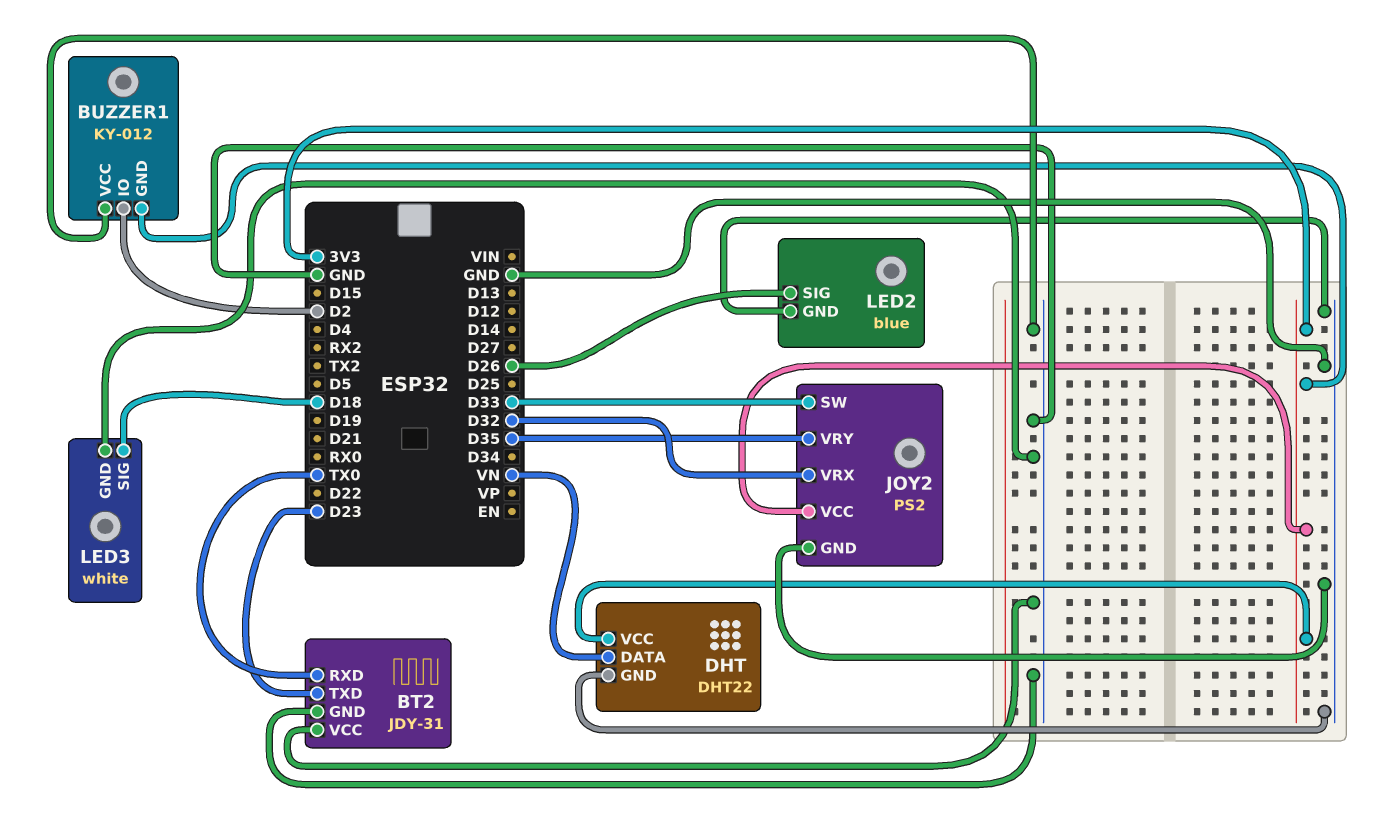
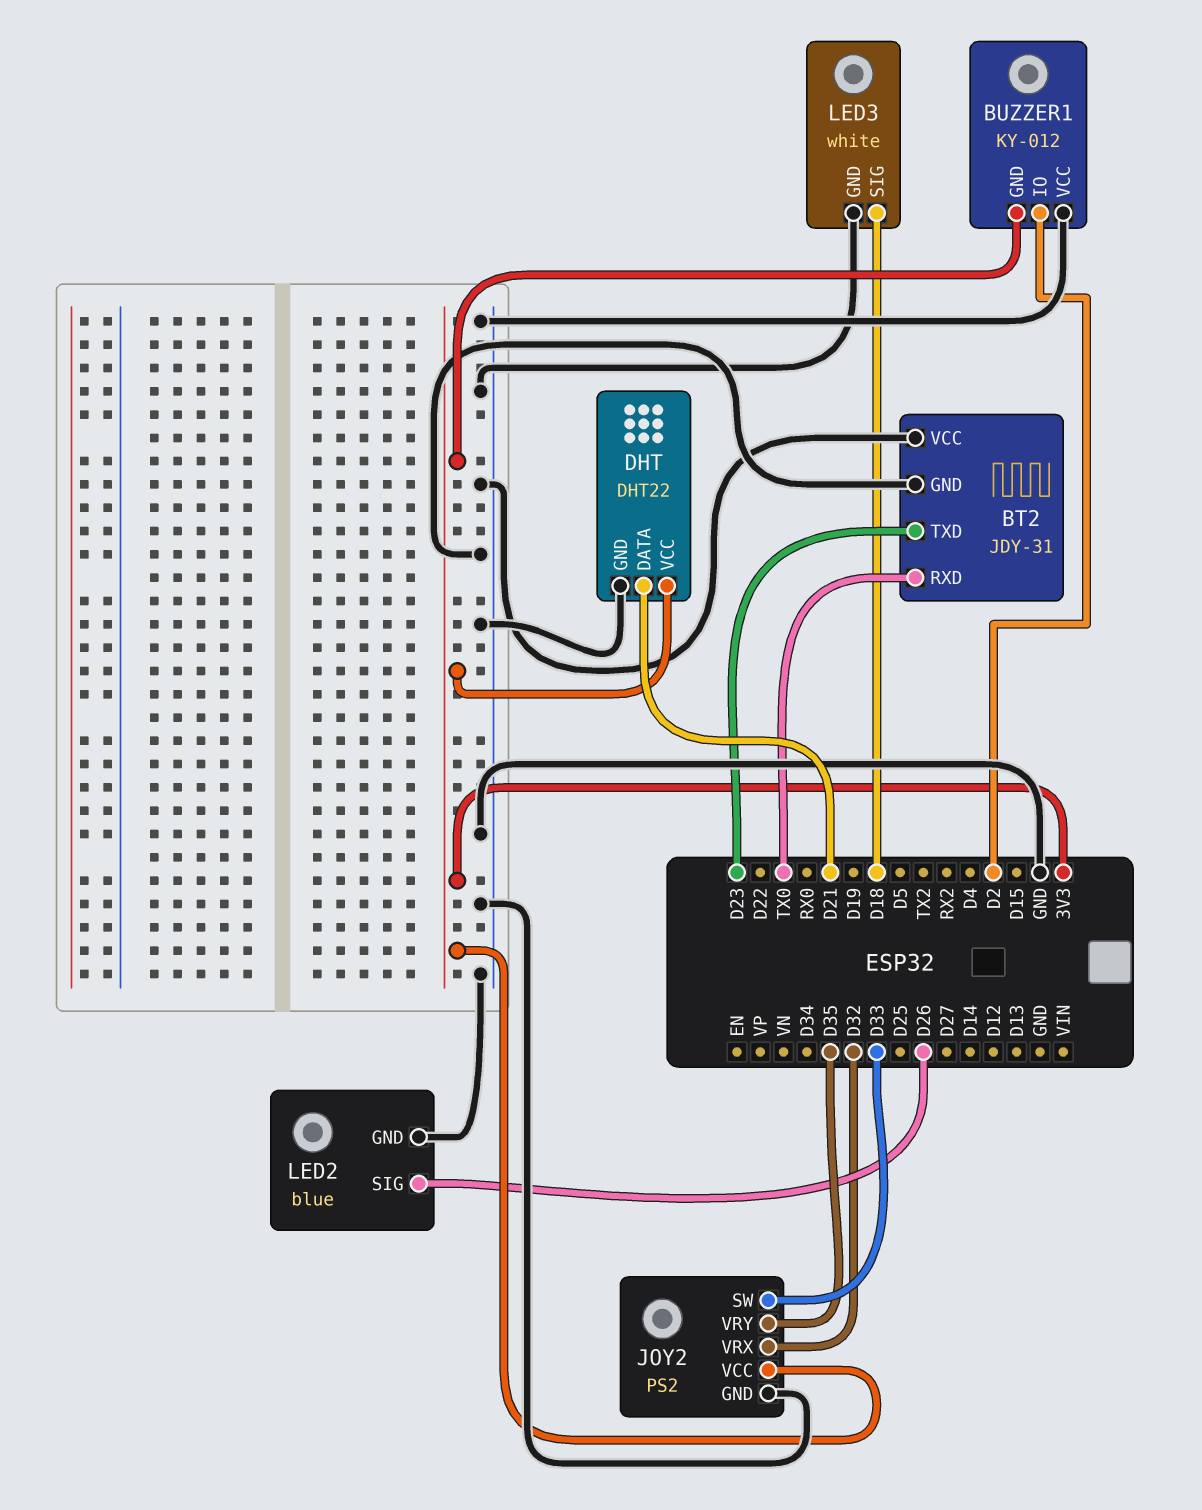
DHT pin DATA: VN -> D21

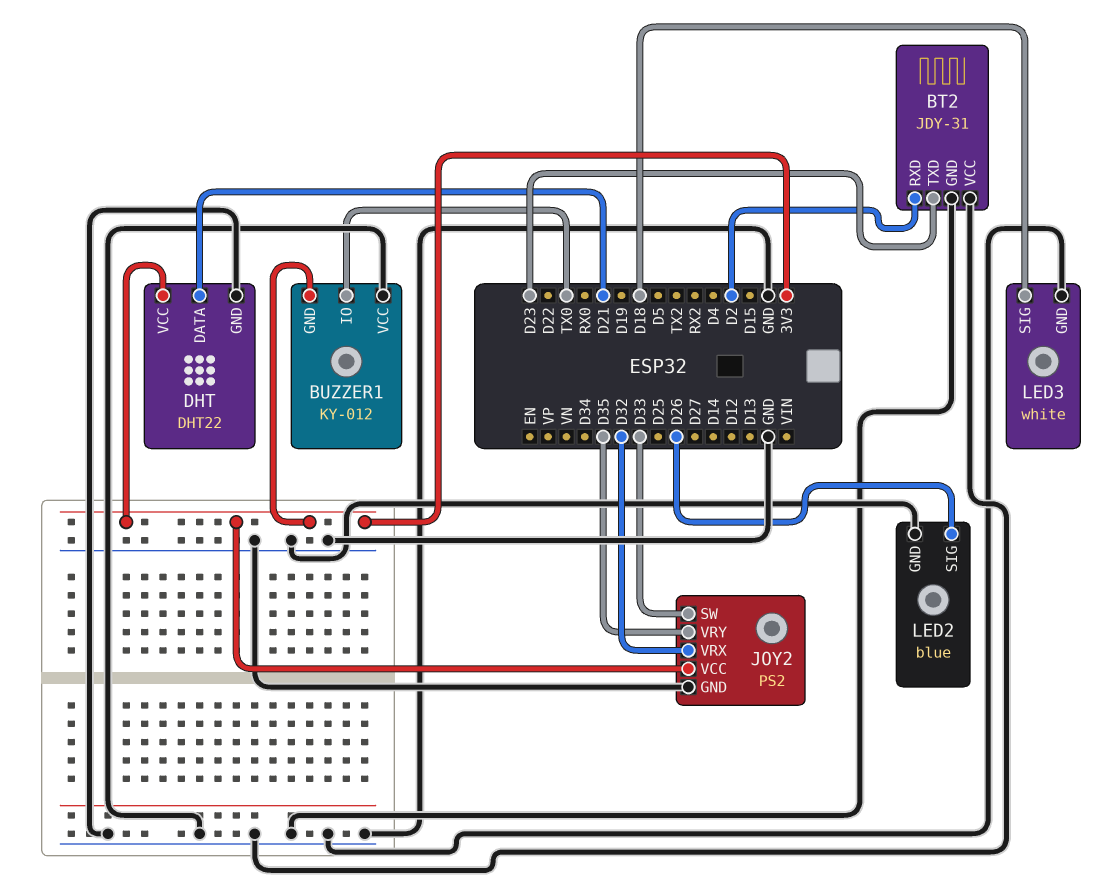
BT2 pin RXD: TX0 -> D2
BUZZER1 pin IO: D2 -> TX0

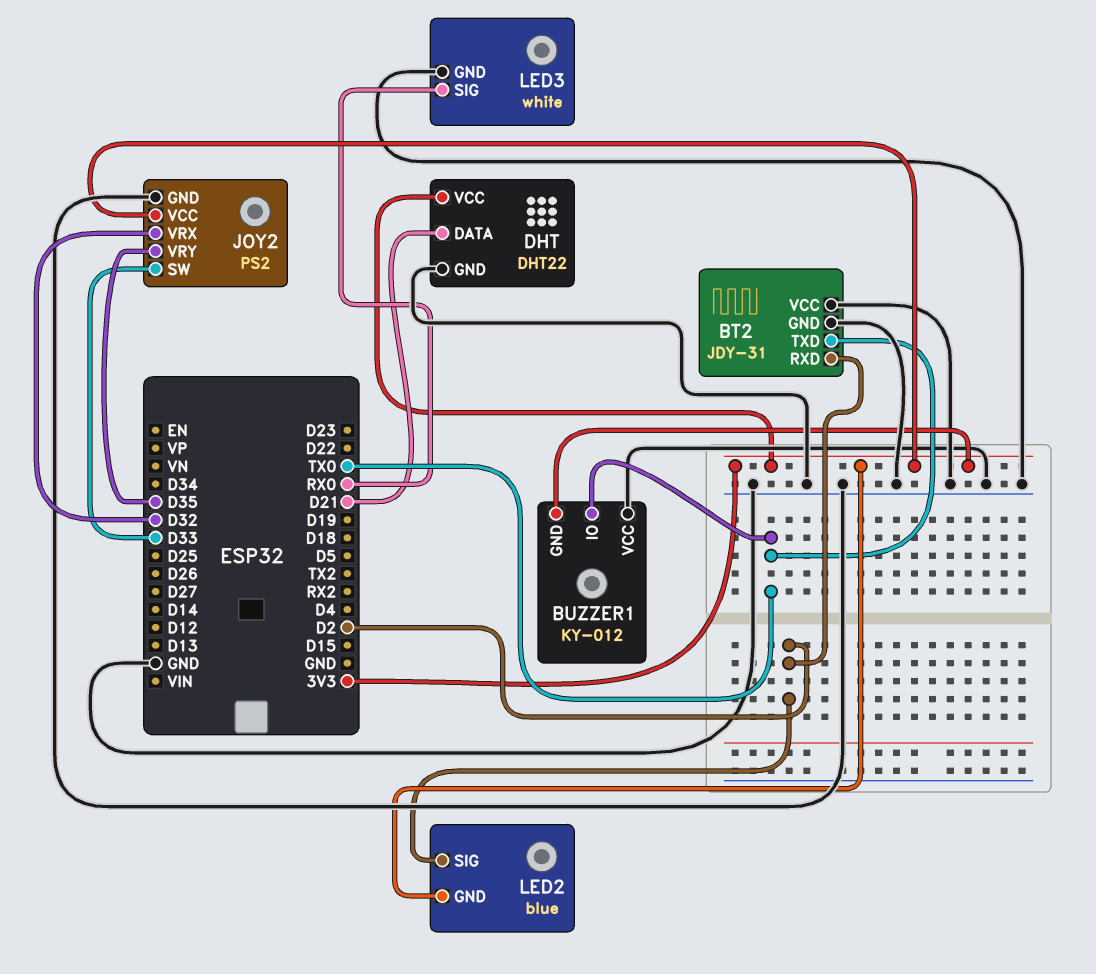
BT2 pin TXD: D23 -> TX0
LED2 pin GND: GND -> 3V3
LED2 pin SIG: D26 -> D2
LED3 pin SIG: D18 -> RX0

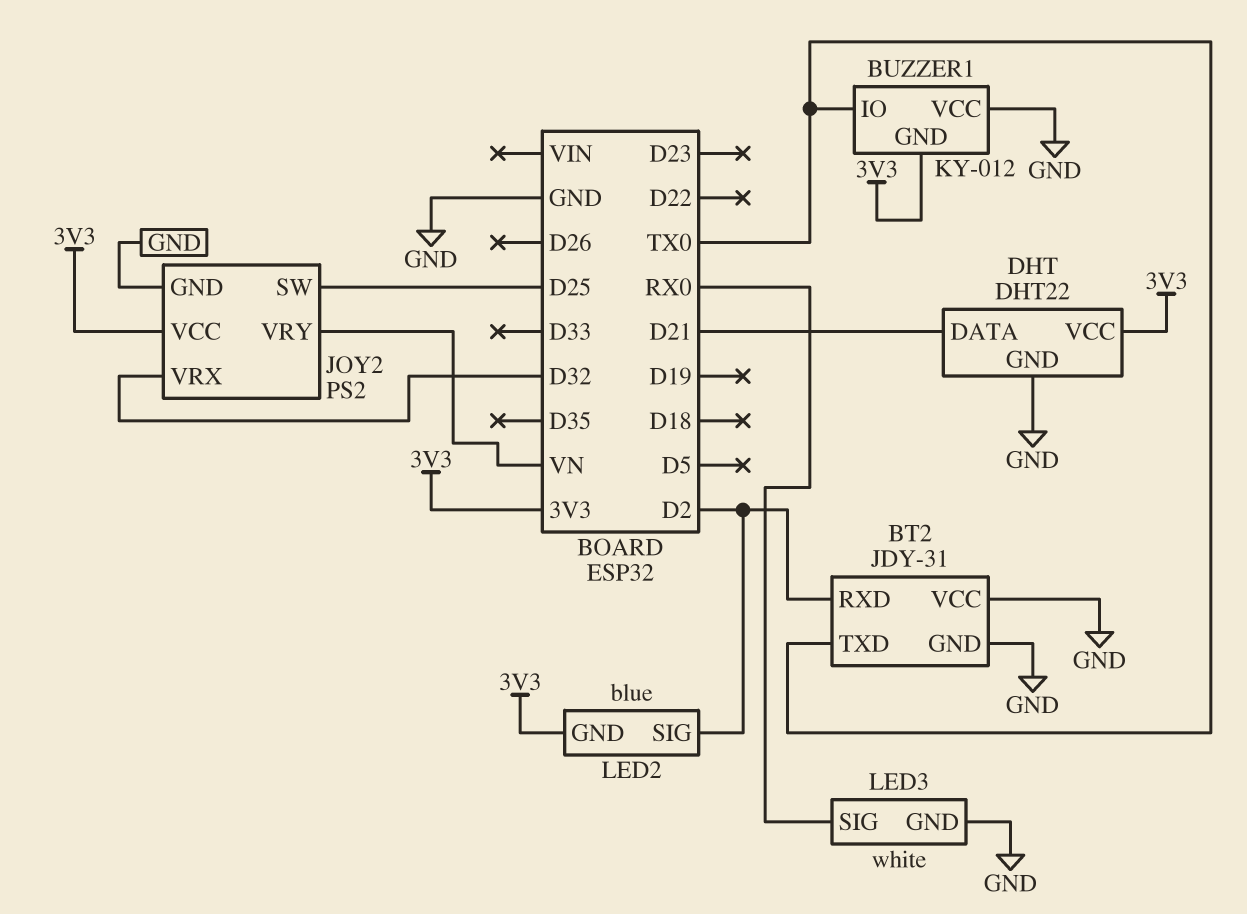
JOY2 pin SW: D33 -> D25
JOY2 pin VRY: D35 -> VN

